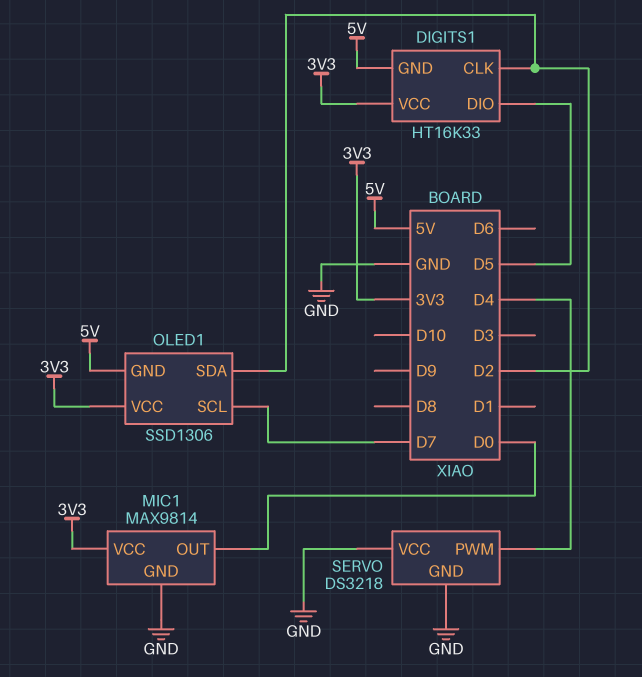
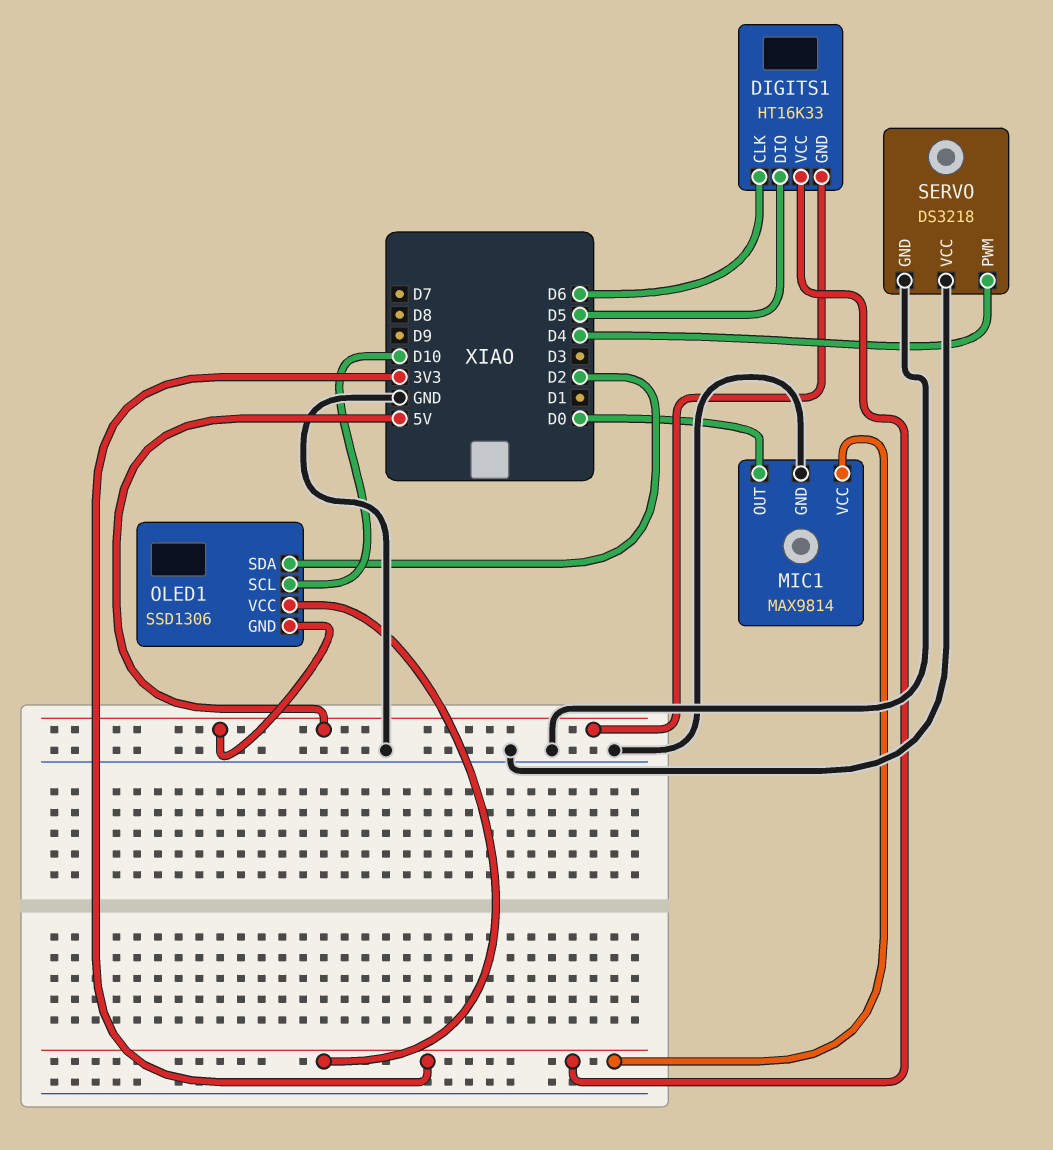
DIGITS1 pin CLK: D2 -> D6
OLED1 pin SCL: D7 -> D10

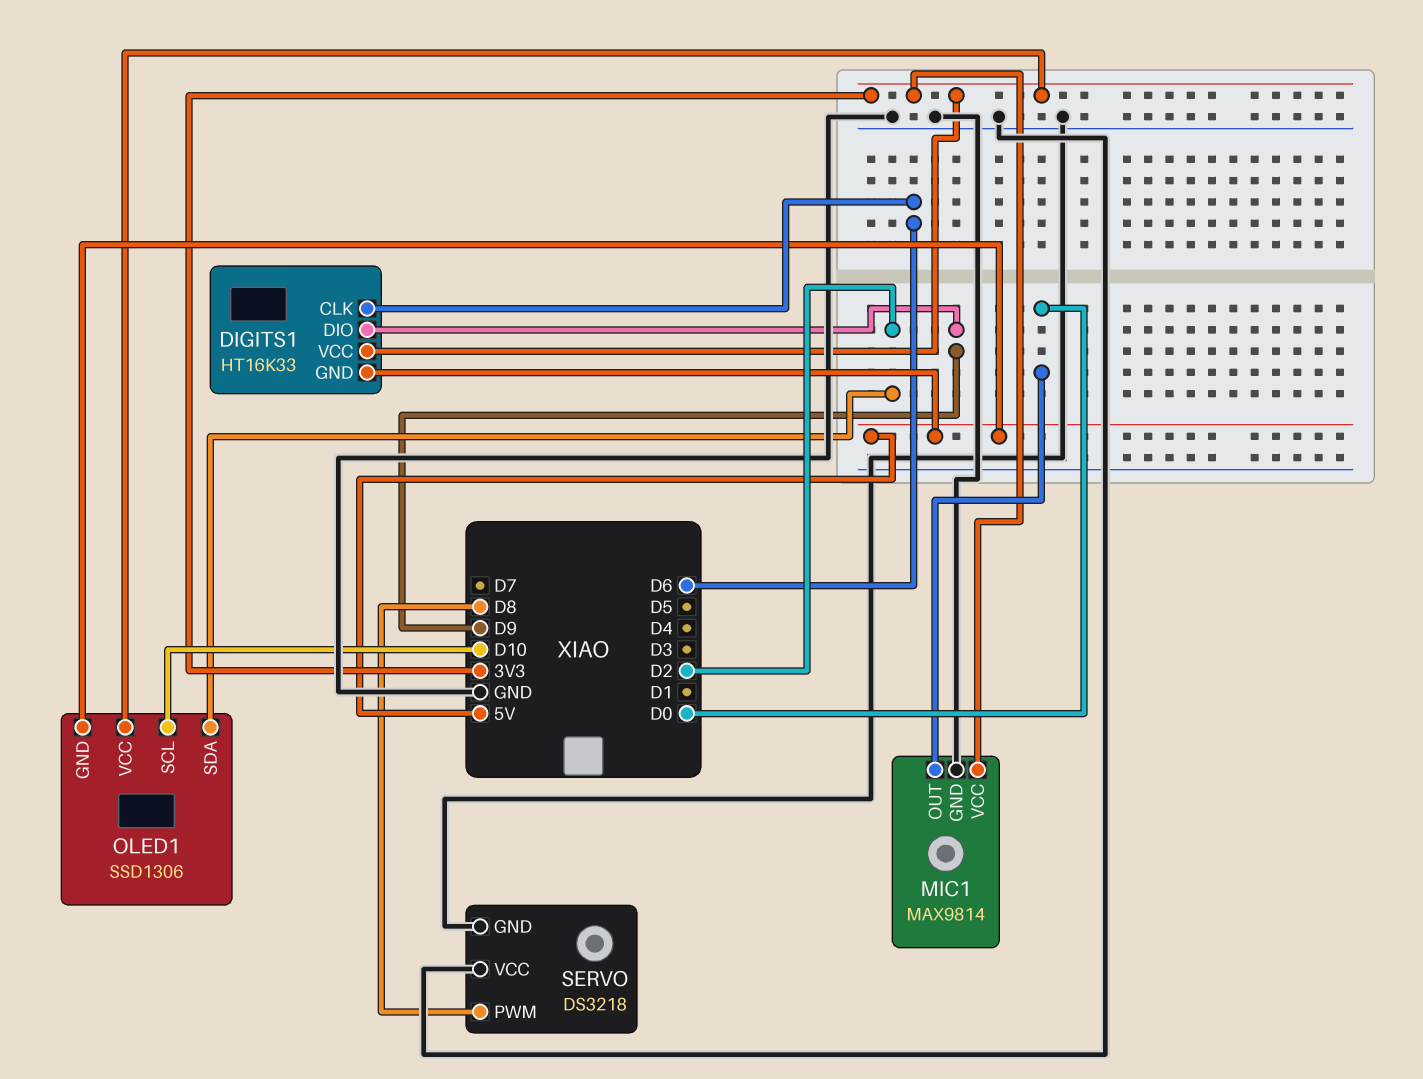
DIGITS1 pin DIO: D5 -> D9
SERVO pin PWM: D4 -> D8

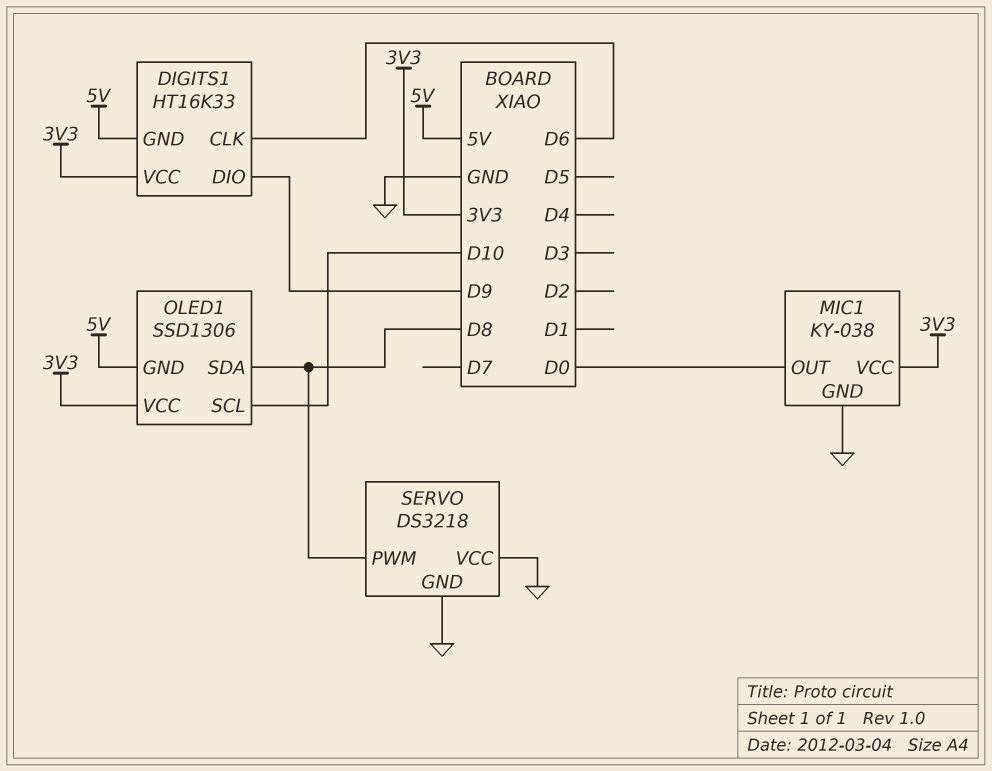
MIC1: MAX9814 -> KY-038
OLED1 pin SDA: D2 -> D8

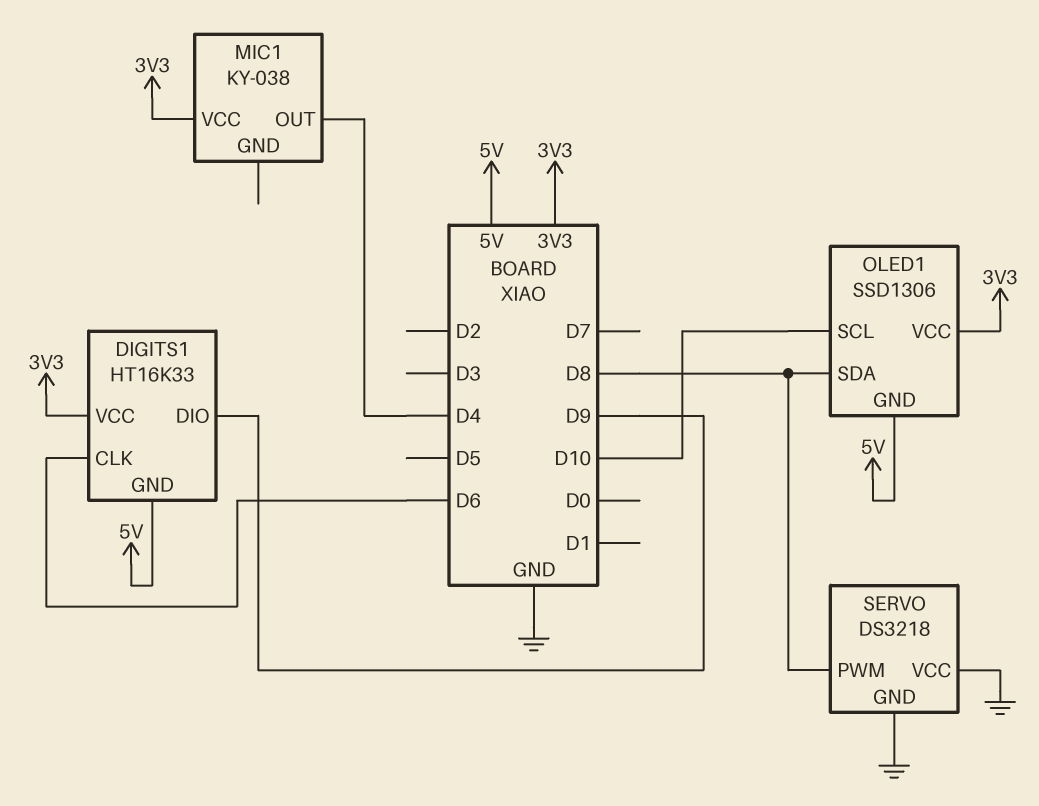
MIC1 pin GND: GND -> none
MIC1 pin OUT: D0 -> D4

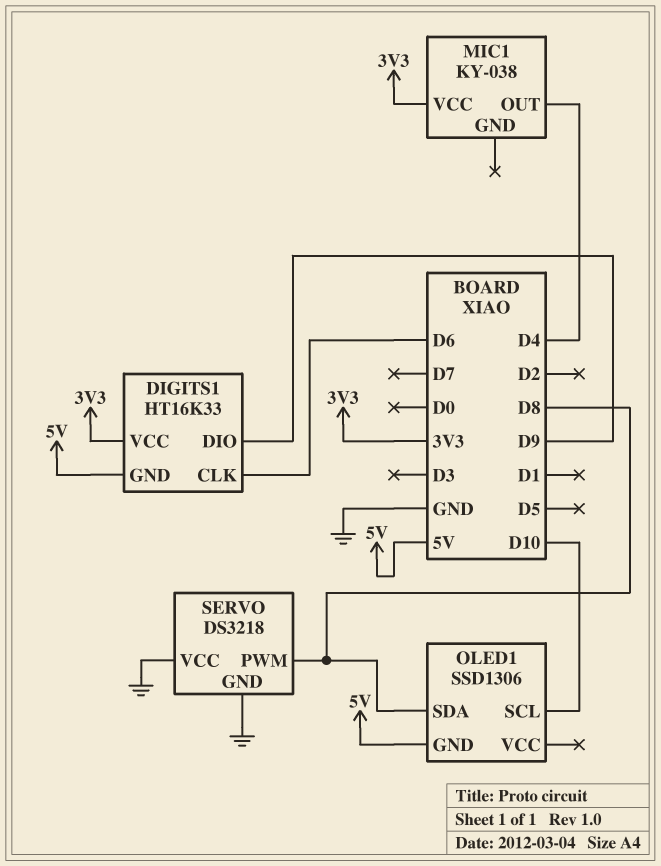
OLED1 pin VCC: 3V3 -> none

